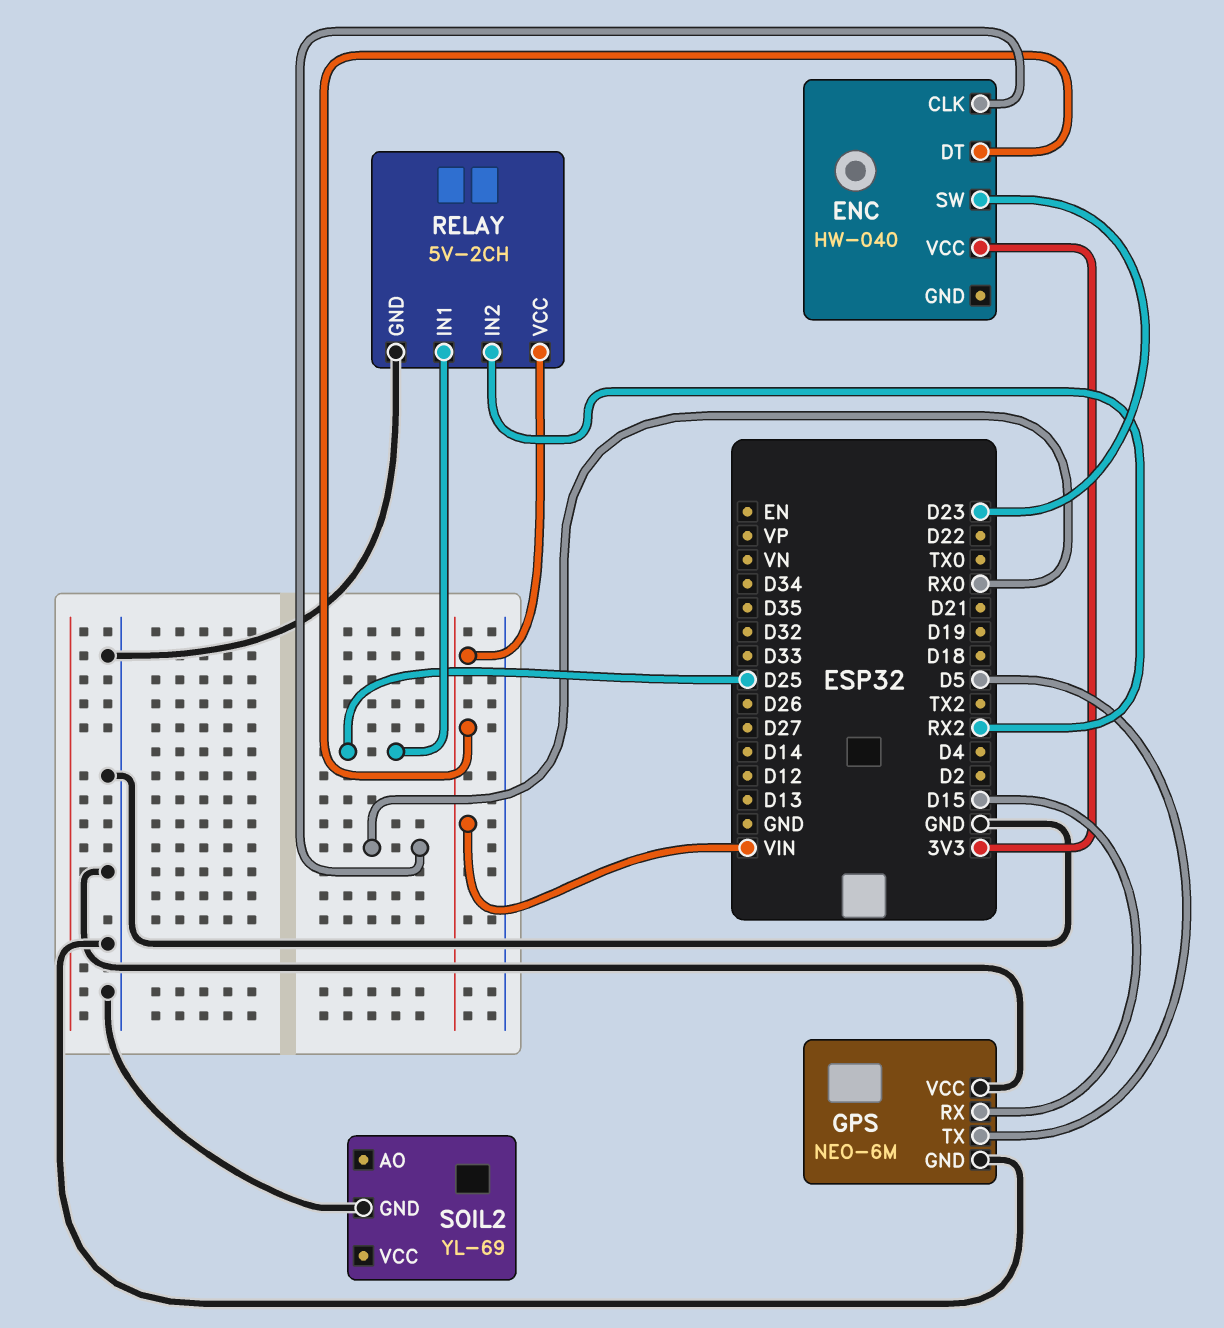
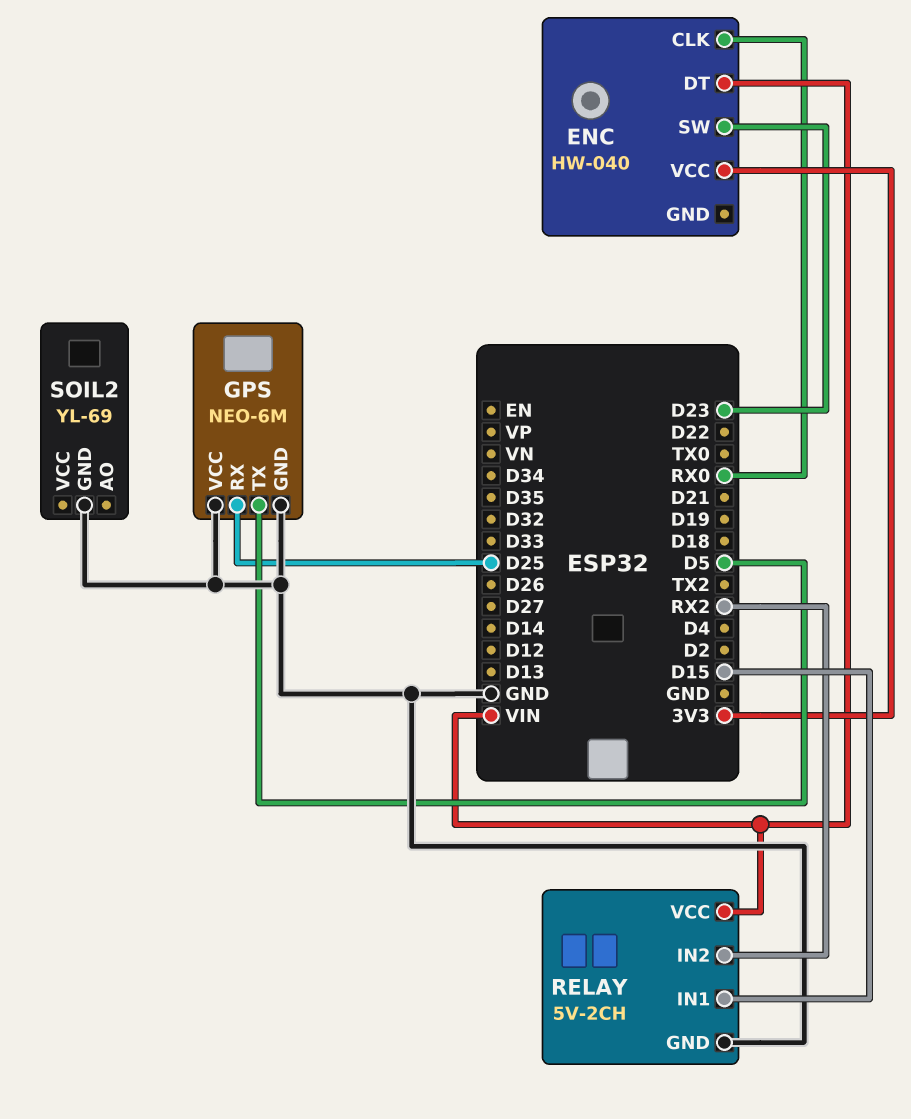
GPS pin RX: D15 -> D25
RELAY pin IN1: D25 -> D15

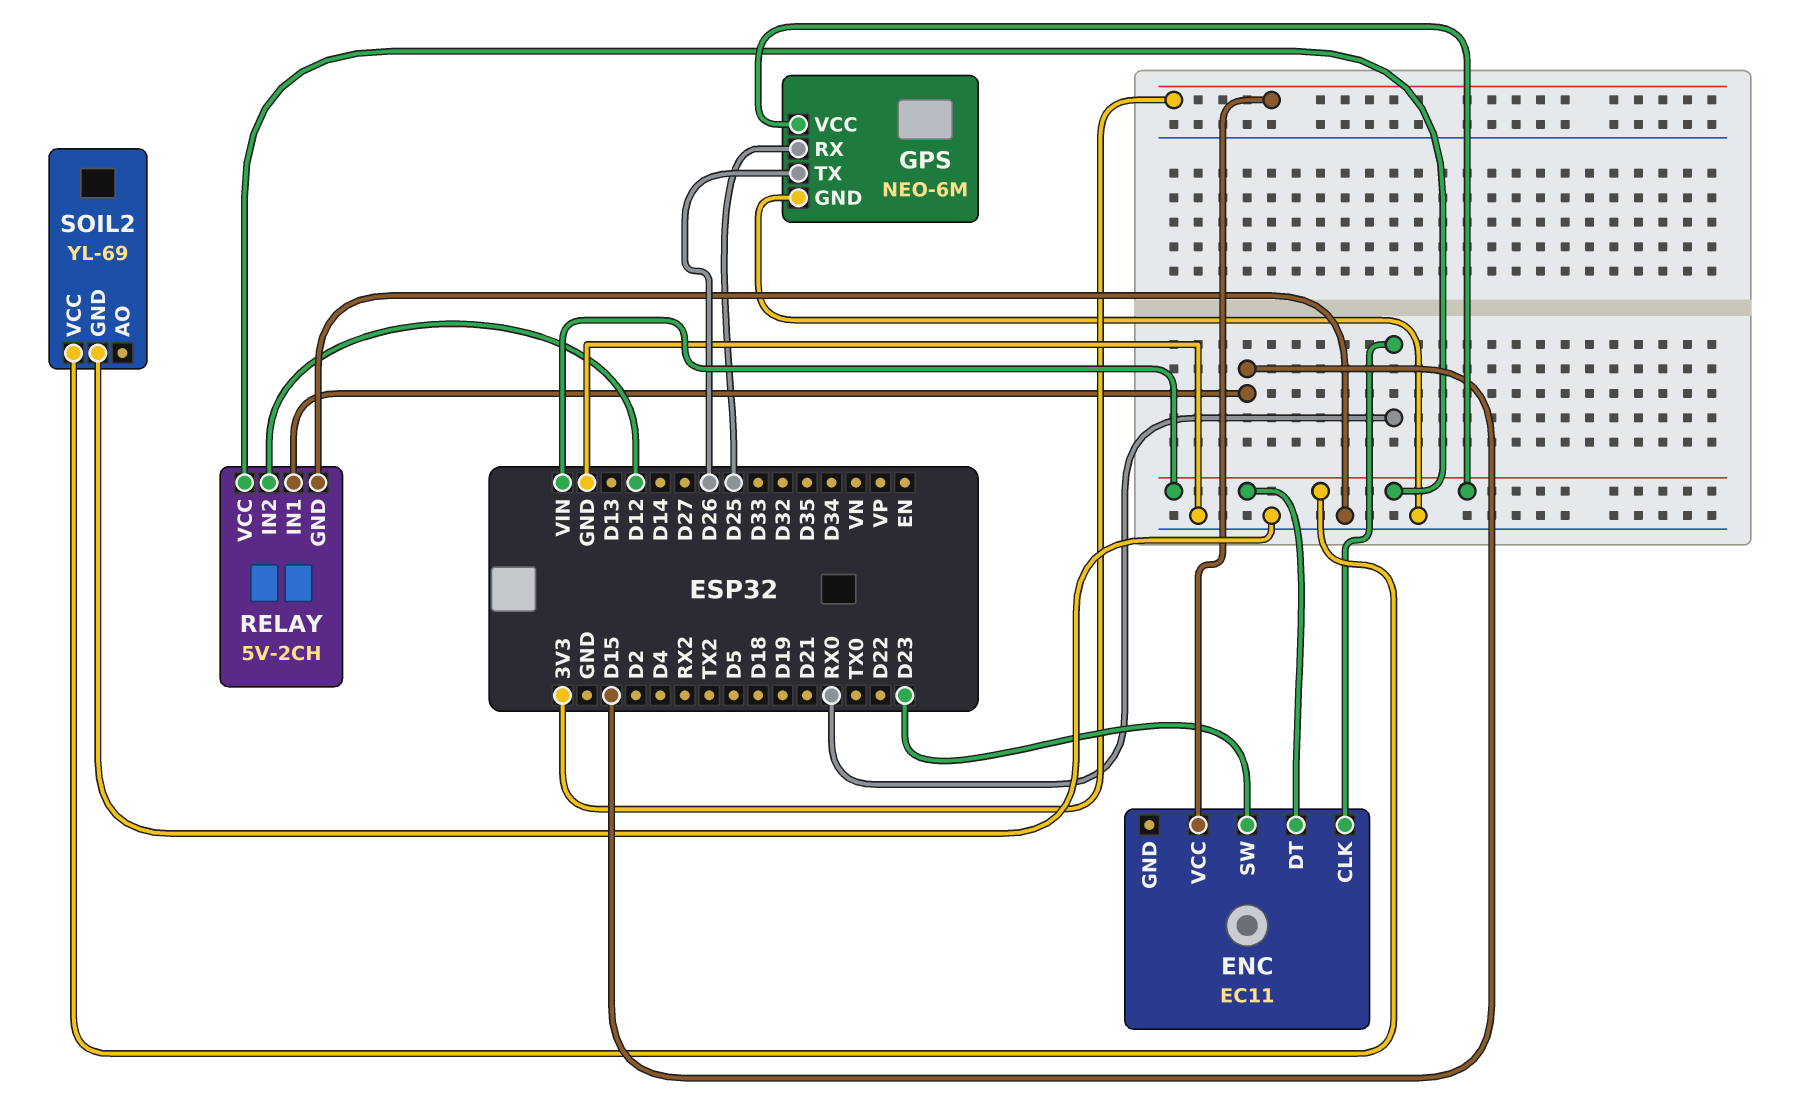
ENC: HW-040 -> EC11
GPS pin TX: D5 -> D26
GPS pin VCC: GND -> VIN
RELAY pin IN2: RX2 -> D12
SOIL2 pin VCC: none -> VIN

